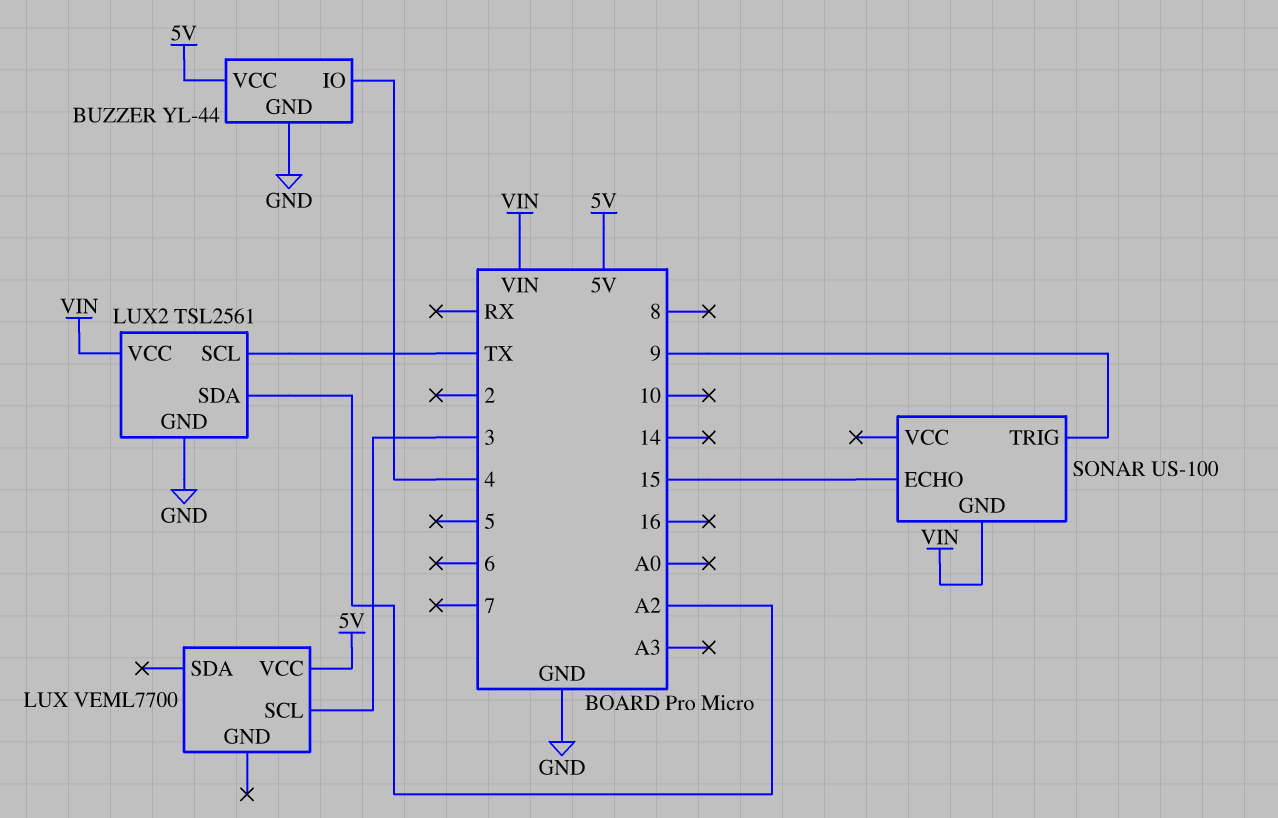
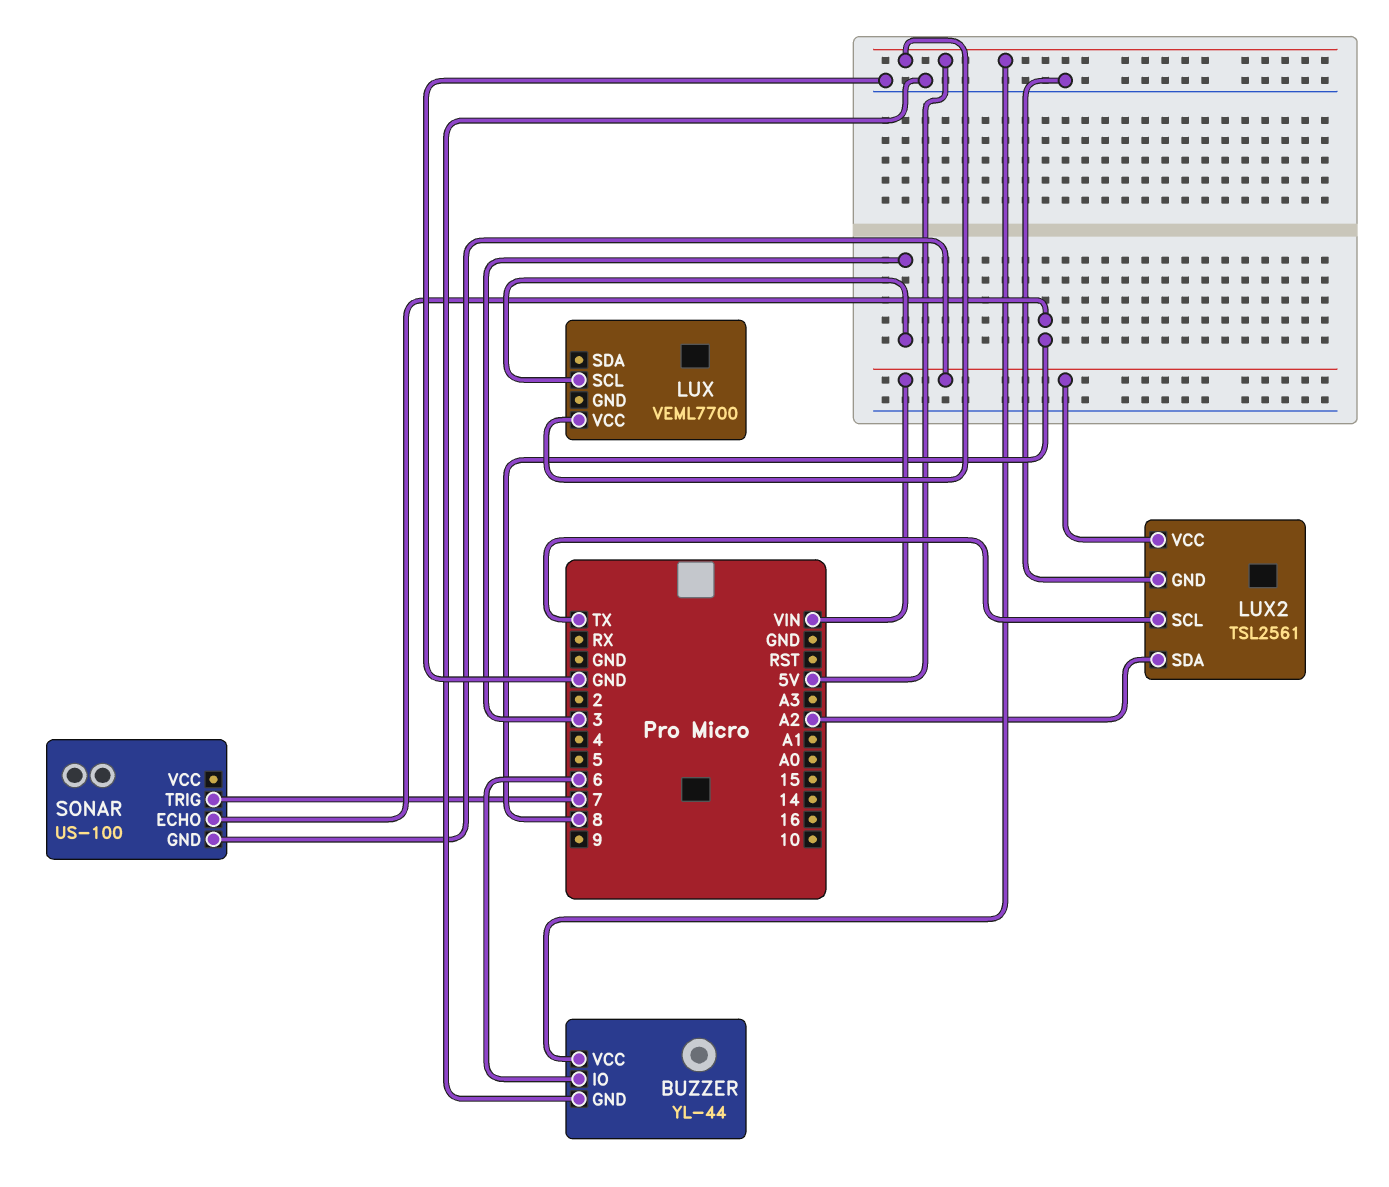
BUZZER pin IO: 4 -> 6
SONAR pin ECHO: 15 -> 8
SONAR pin TRIG: 9 -> 7

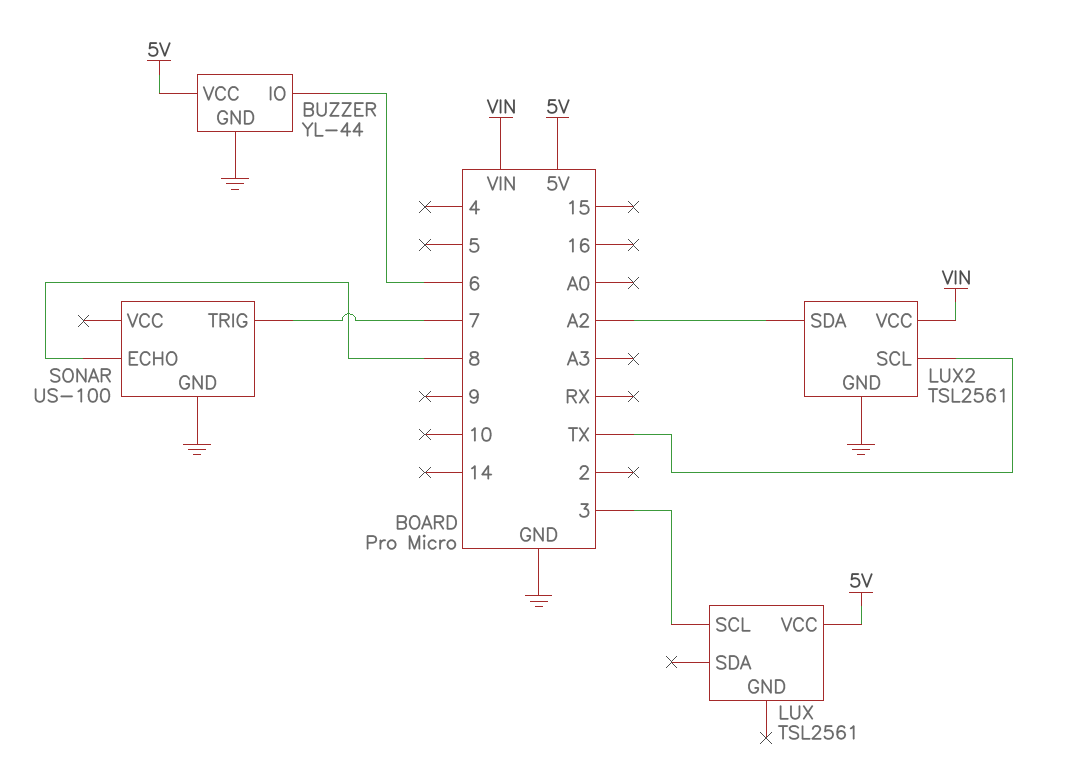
LUX: VEML7700 -> TSL2561
SONAR pin GND: VIN -> GND

